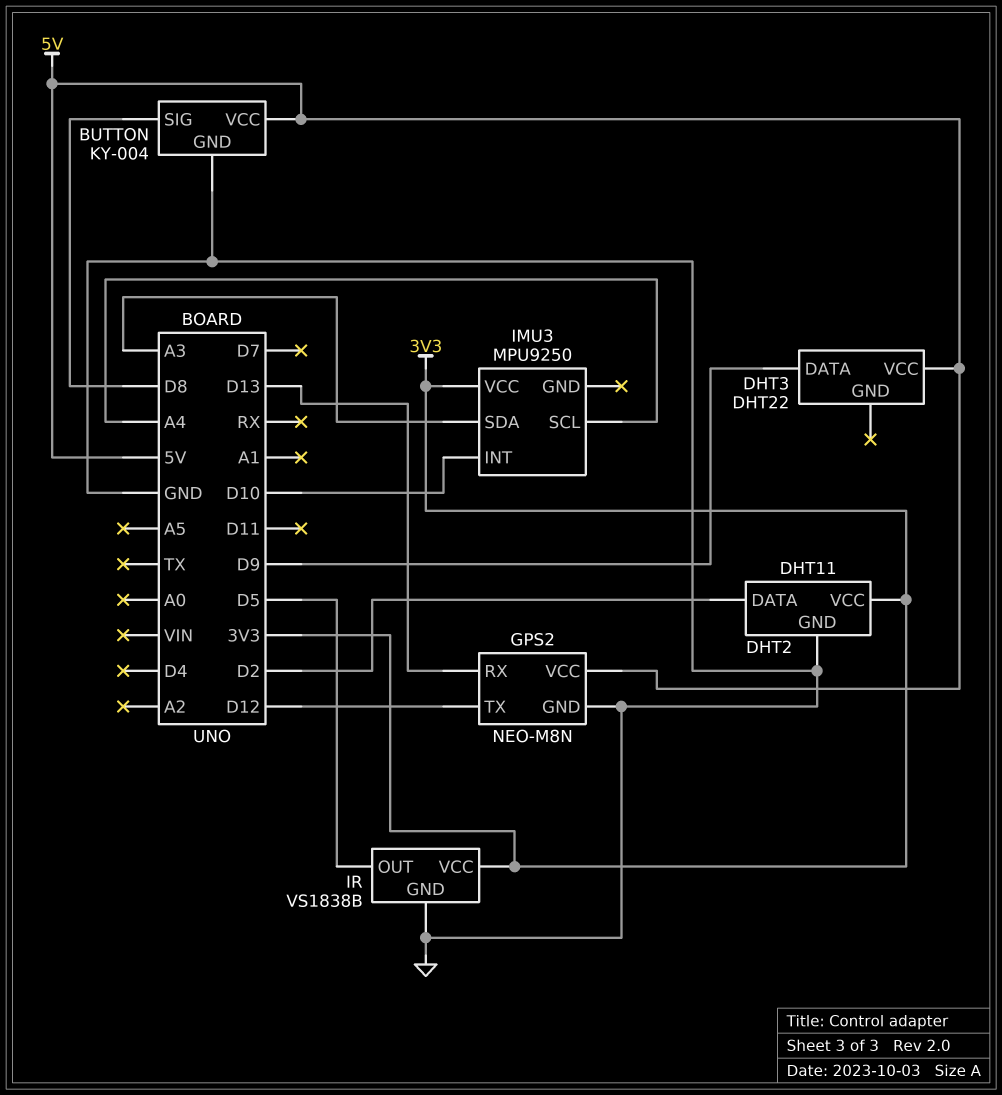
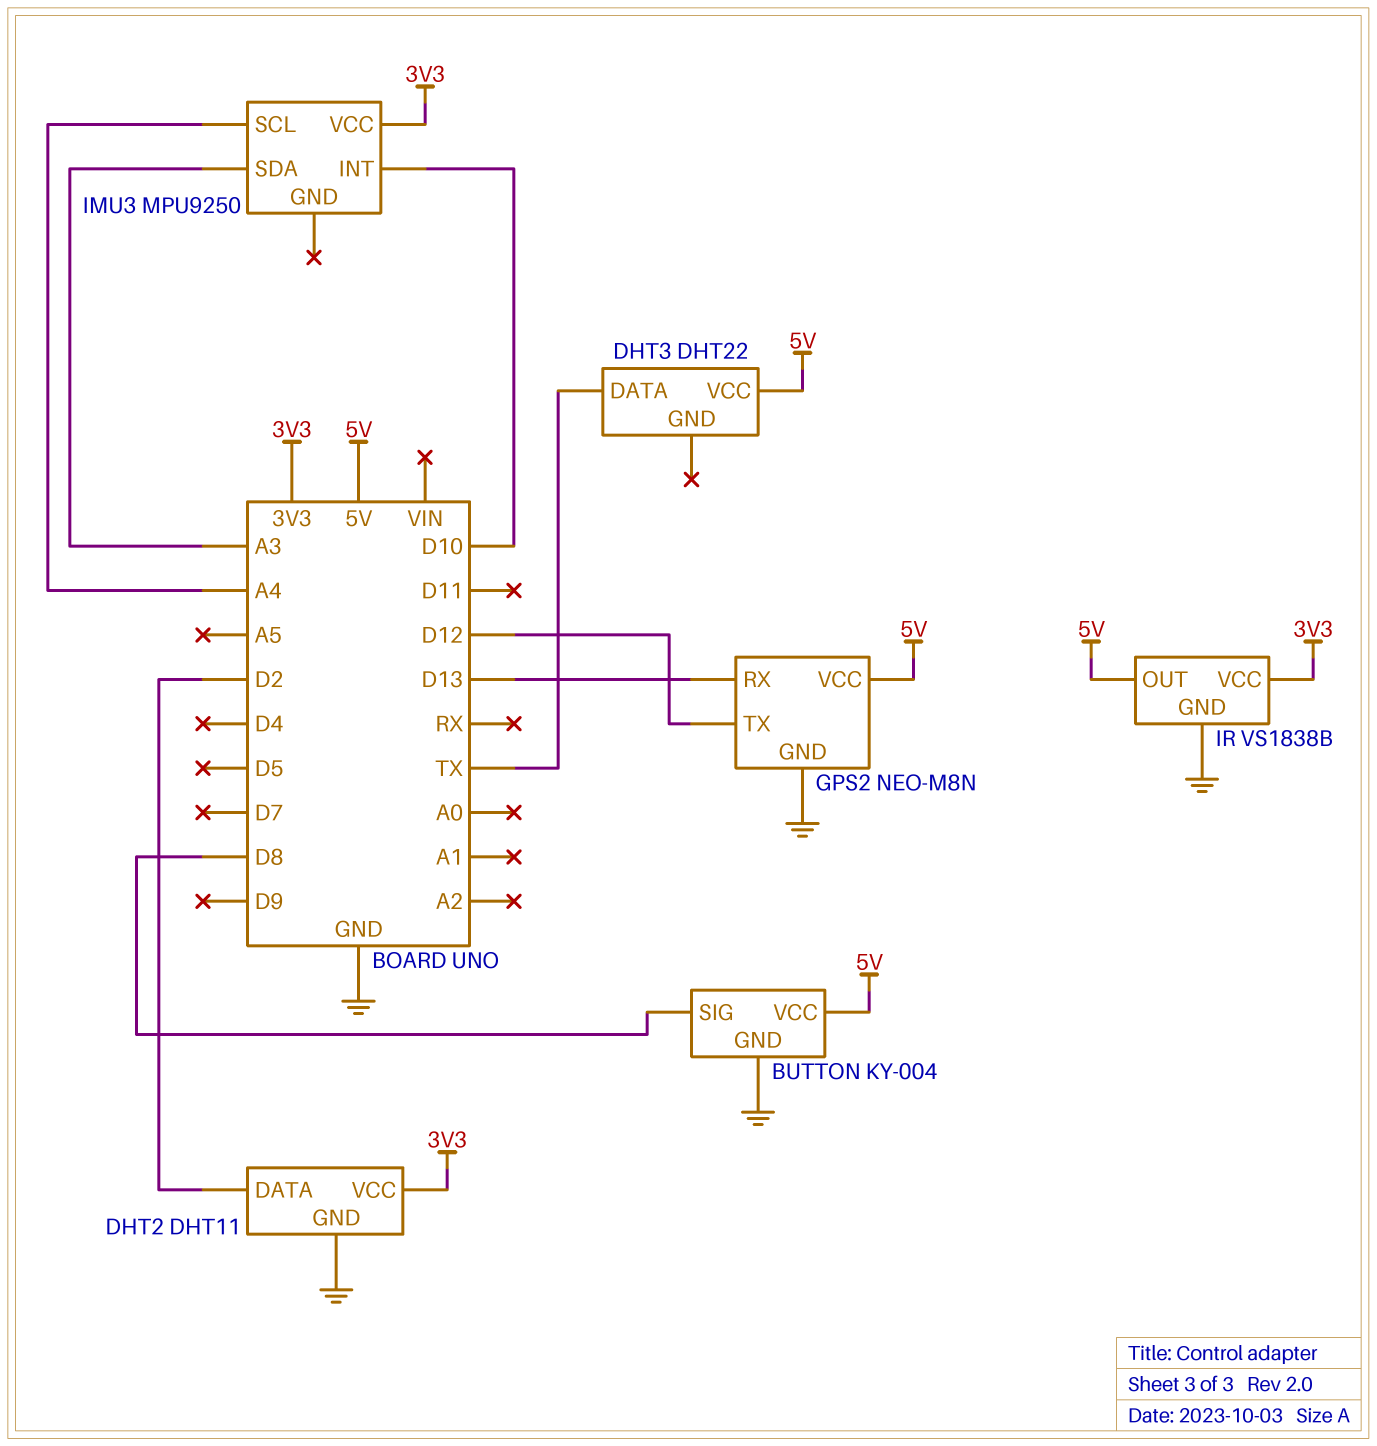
DHT3 pin DATA: D9 -> TX
IR pin OUT: D5 -> 5V

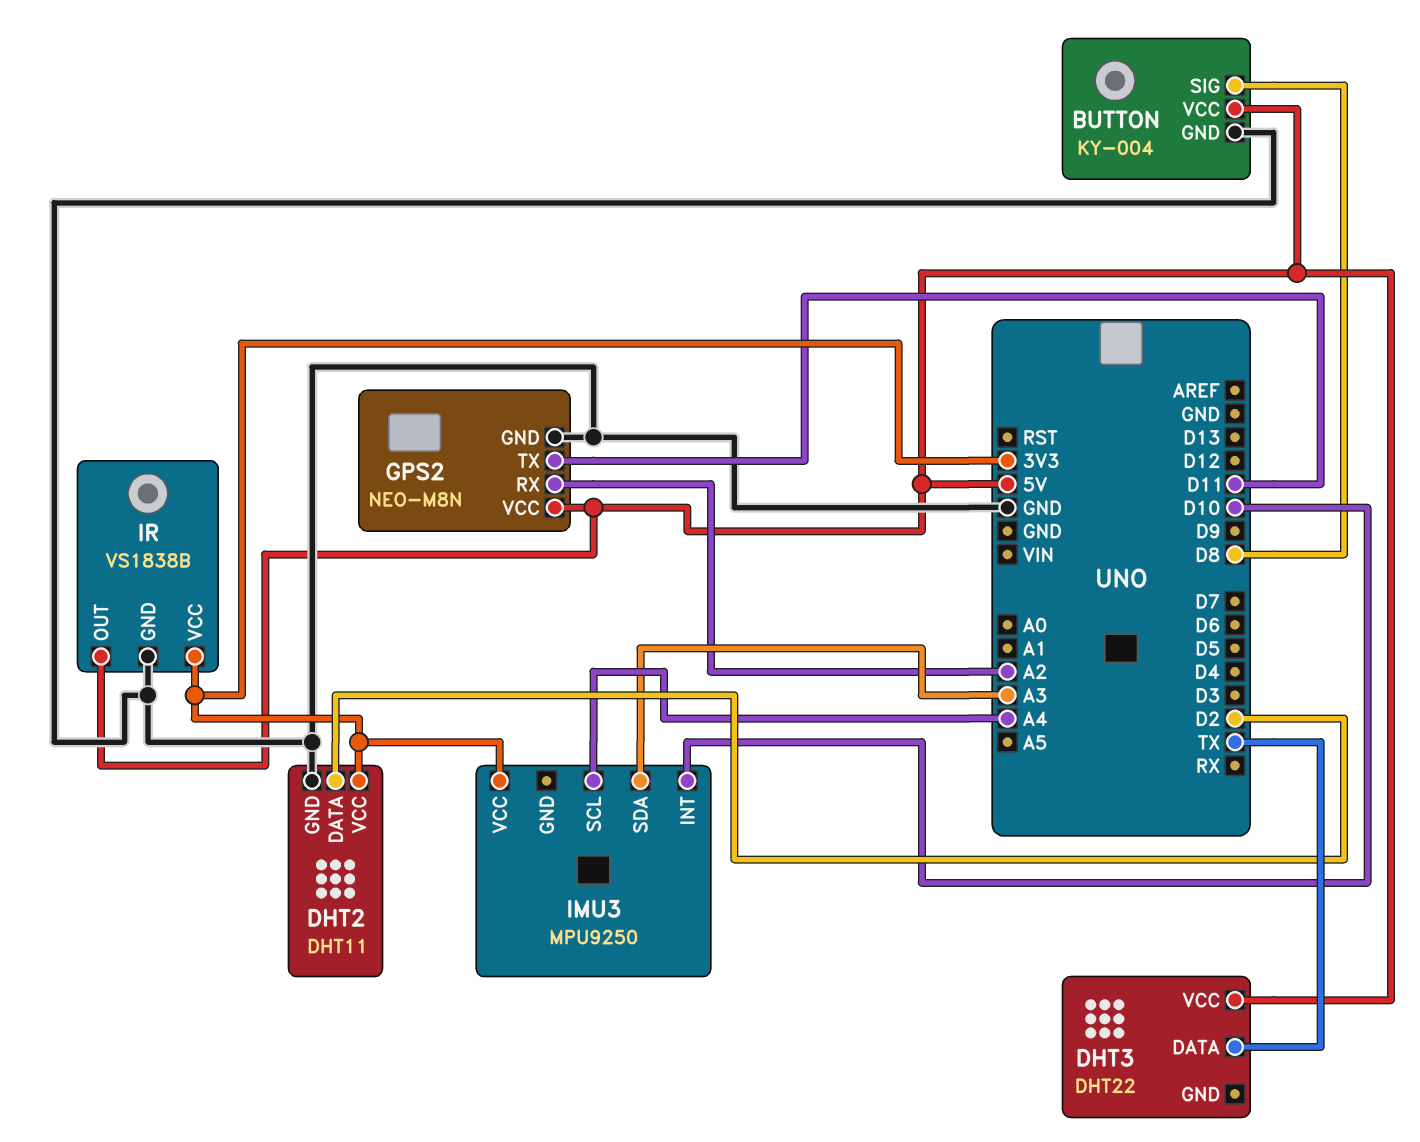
GPS2 pin RX: D13 -> A2
GPS2 pin TX: D12 -> D11

